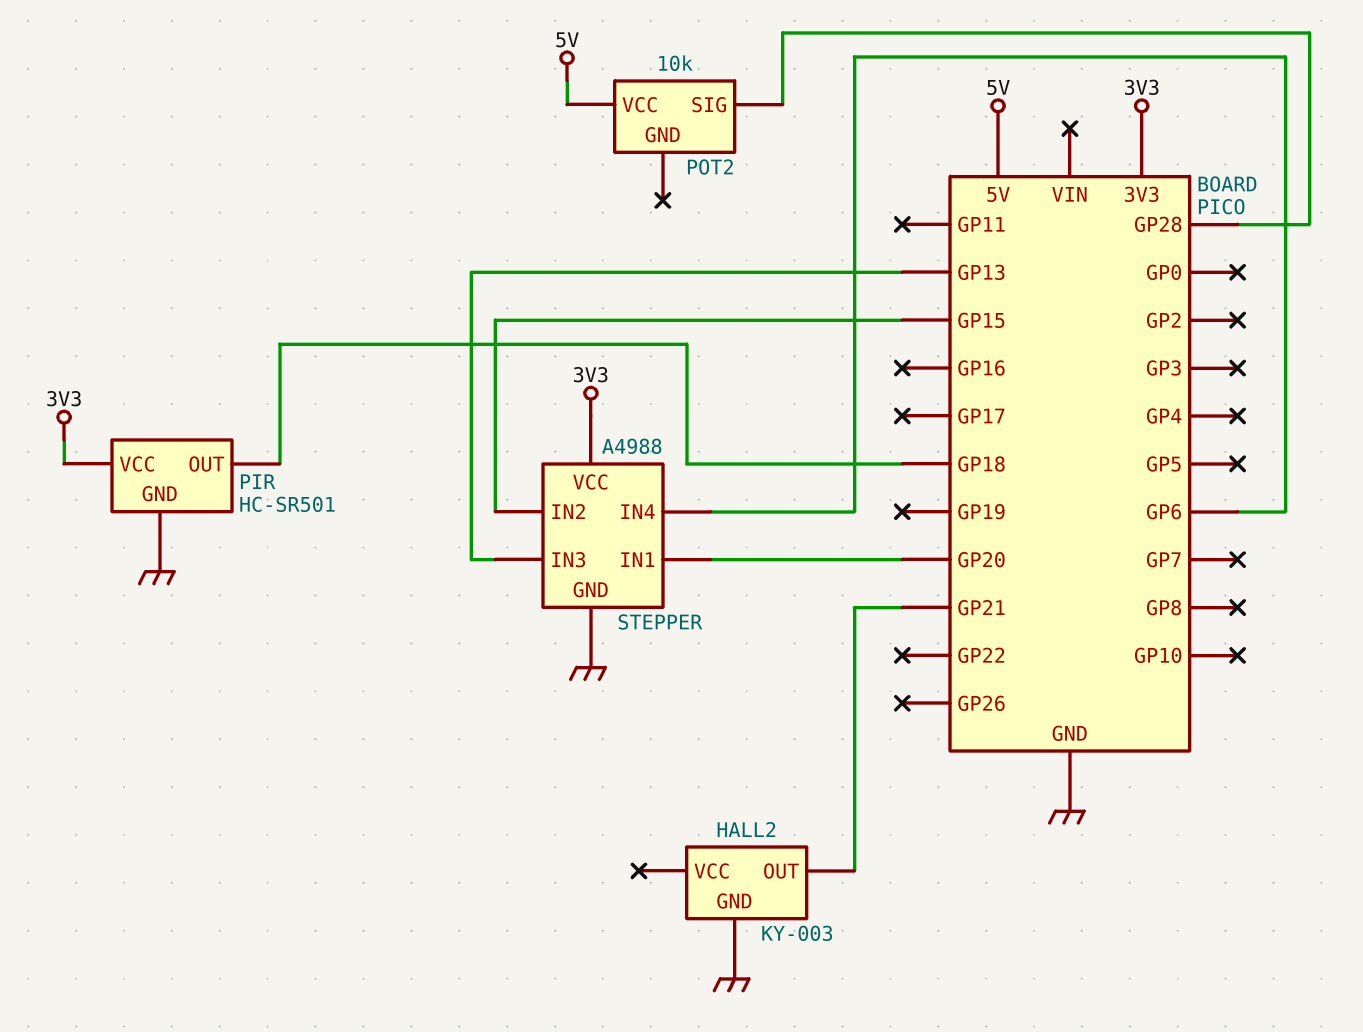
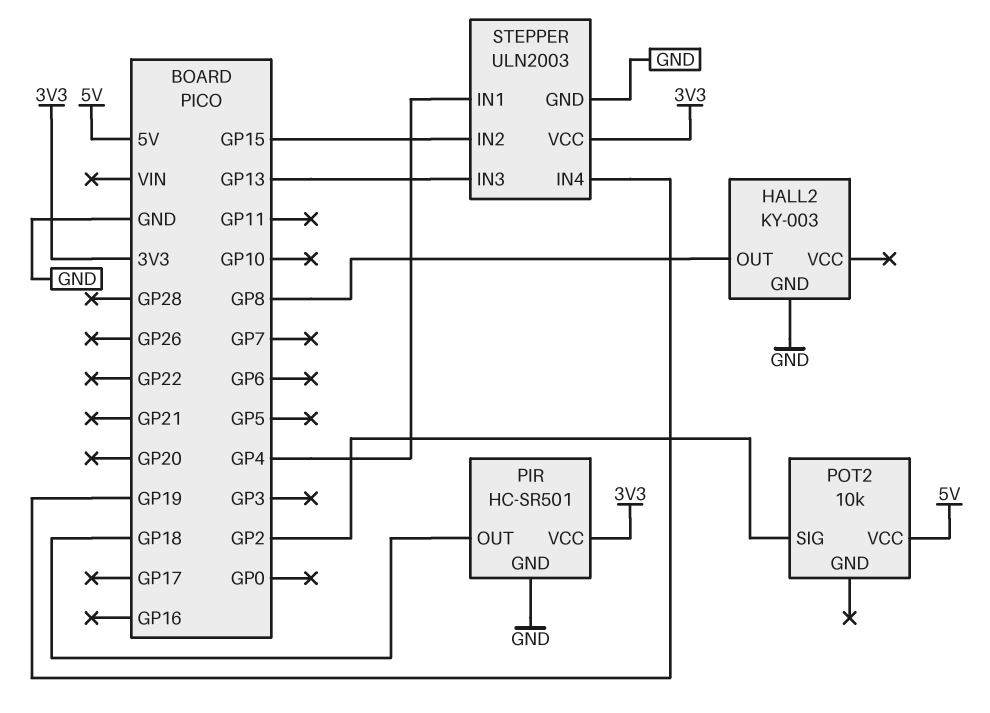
HALL2 pin OUT: GP21 -> GP8
POT2 pin SIG: GP28 -> GP2
STEPPER: A4988 -> ULN2003
STEPPER pin IN1: GP20 -> GP4
STEPPER pin IN4: GP6 -> GP19

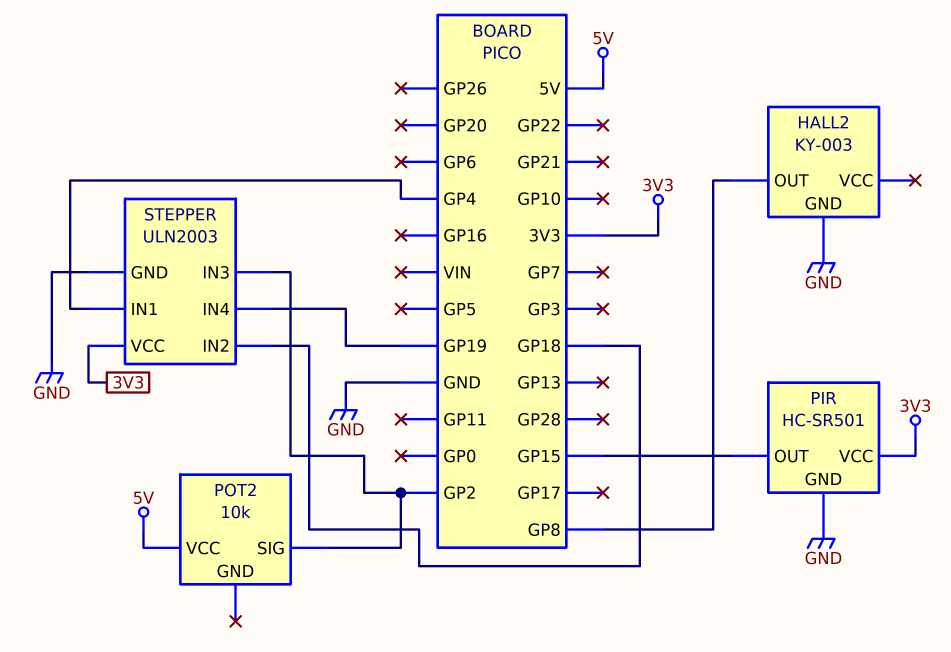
PIR pin OUT: GP18 -> GP15
STEPPER pin IN2: GP15 -> GP18
STEPPER pin IN3: GP13 -> GP2

